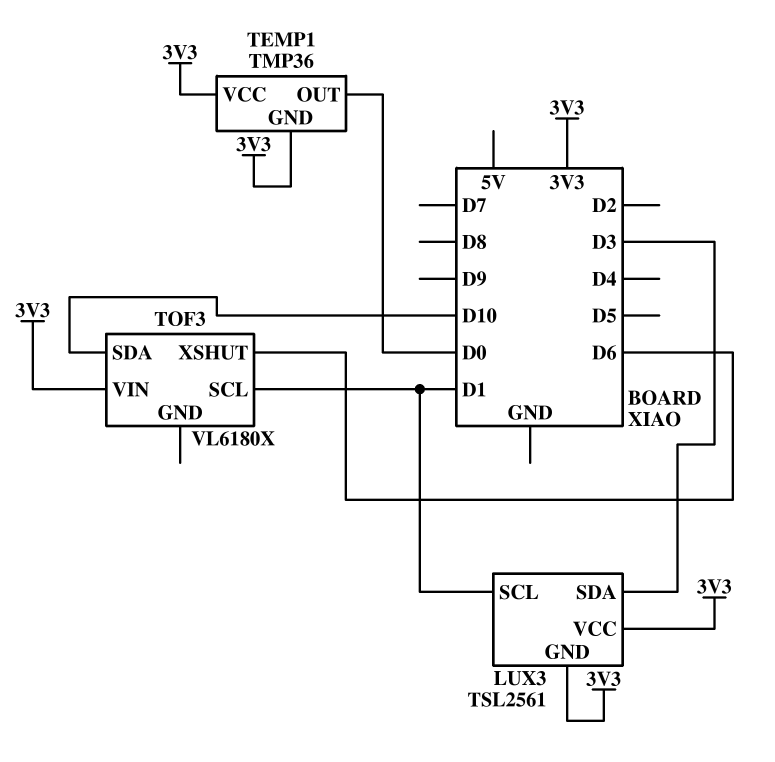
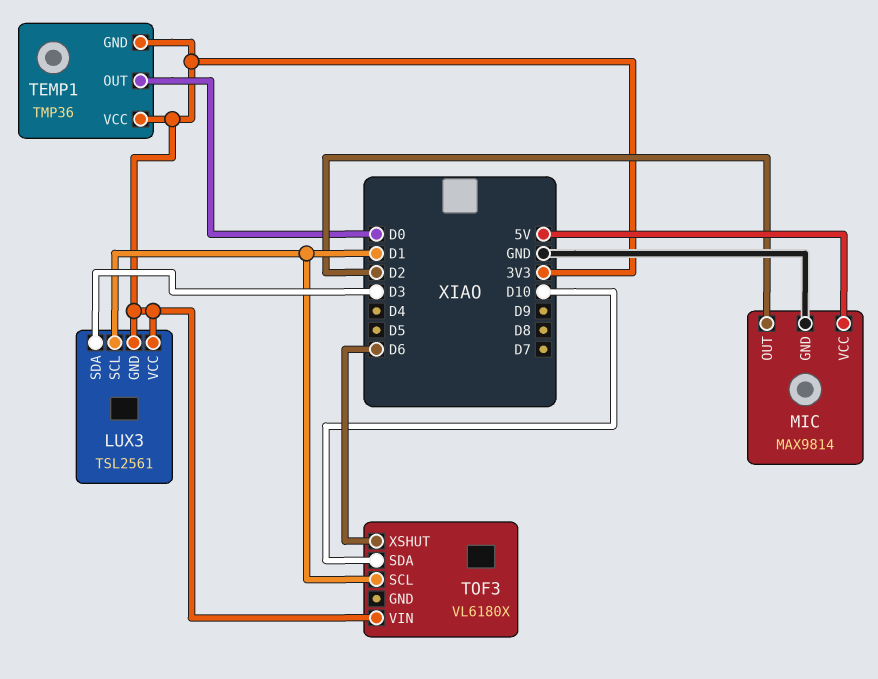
MIC: none -> MAX9814
MIC pin GND: none -> GND
MIC pin OUT: none -> D2
MIC pin VCC: none -> 5V

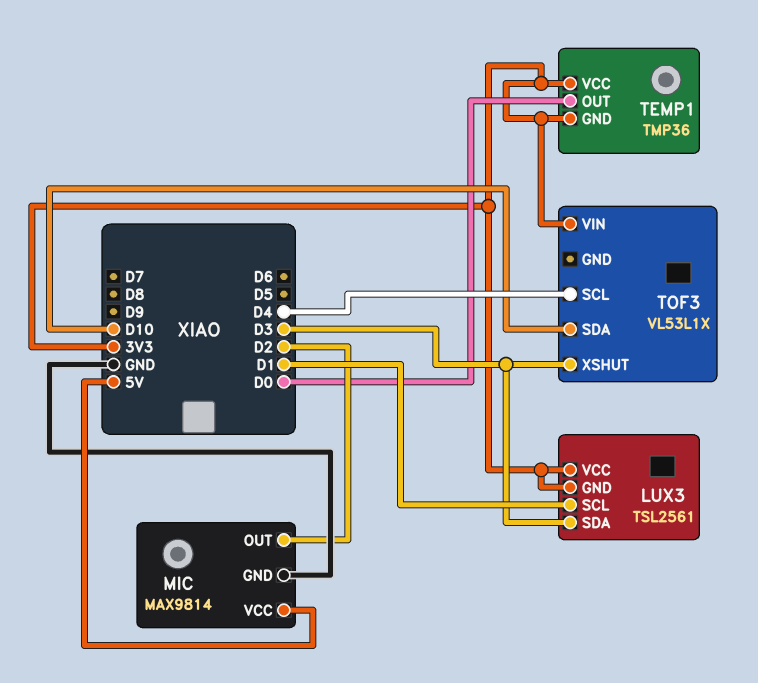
TOF3: VL6180X -> VL53L1X
TOF3 pin SCL: D1 -> D4
TOF3 pin XSHUT: D6 -> D3

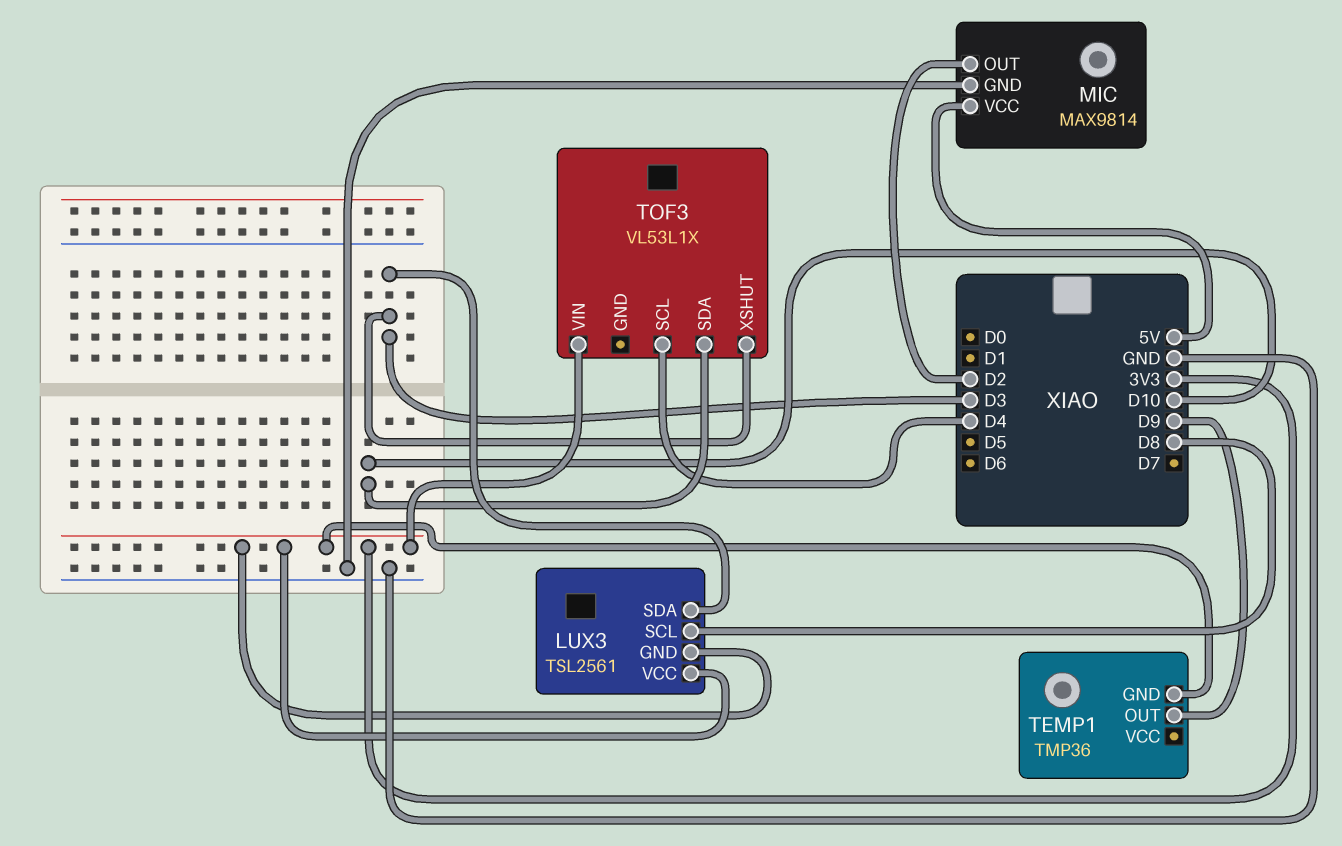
LUX3 pin SCL: D1 -> D8
TEMP1 pin OUT: D0 -> D9
TEMP1 pin VCC: 3V3 -> none

